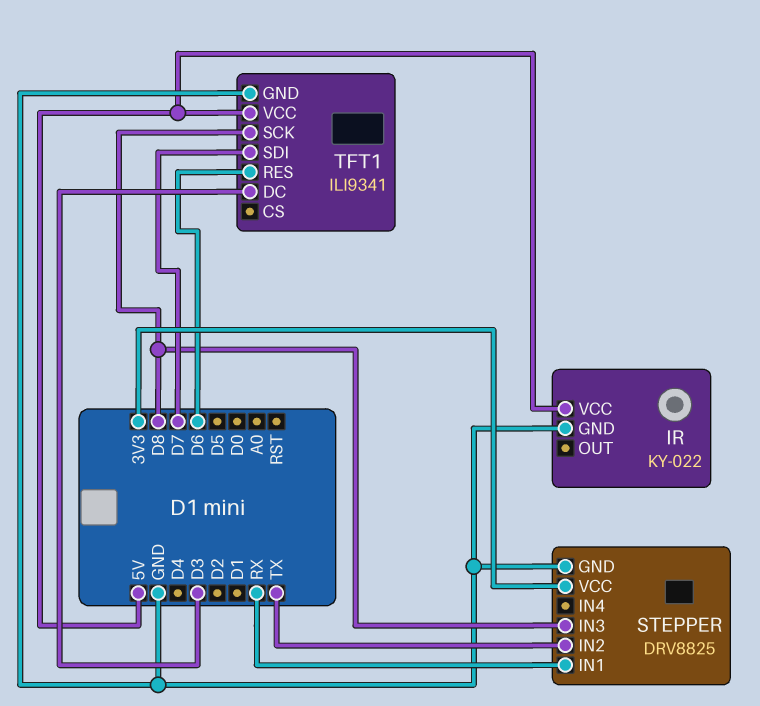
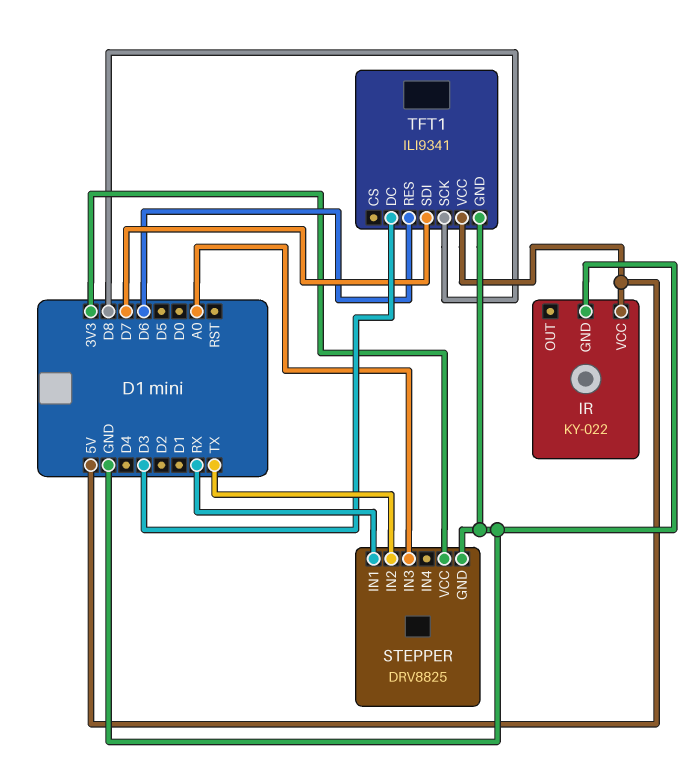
STEPPER pin IN3: D8 -> A0

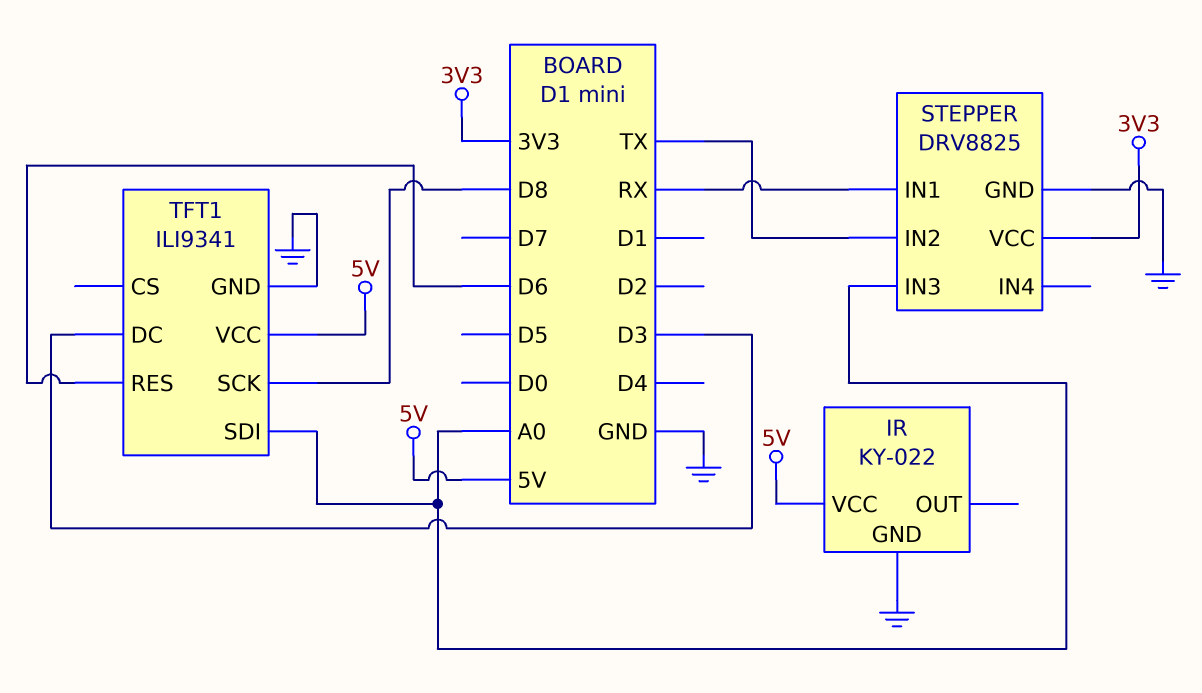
TFT1 pin SDI: D7 -> A0

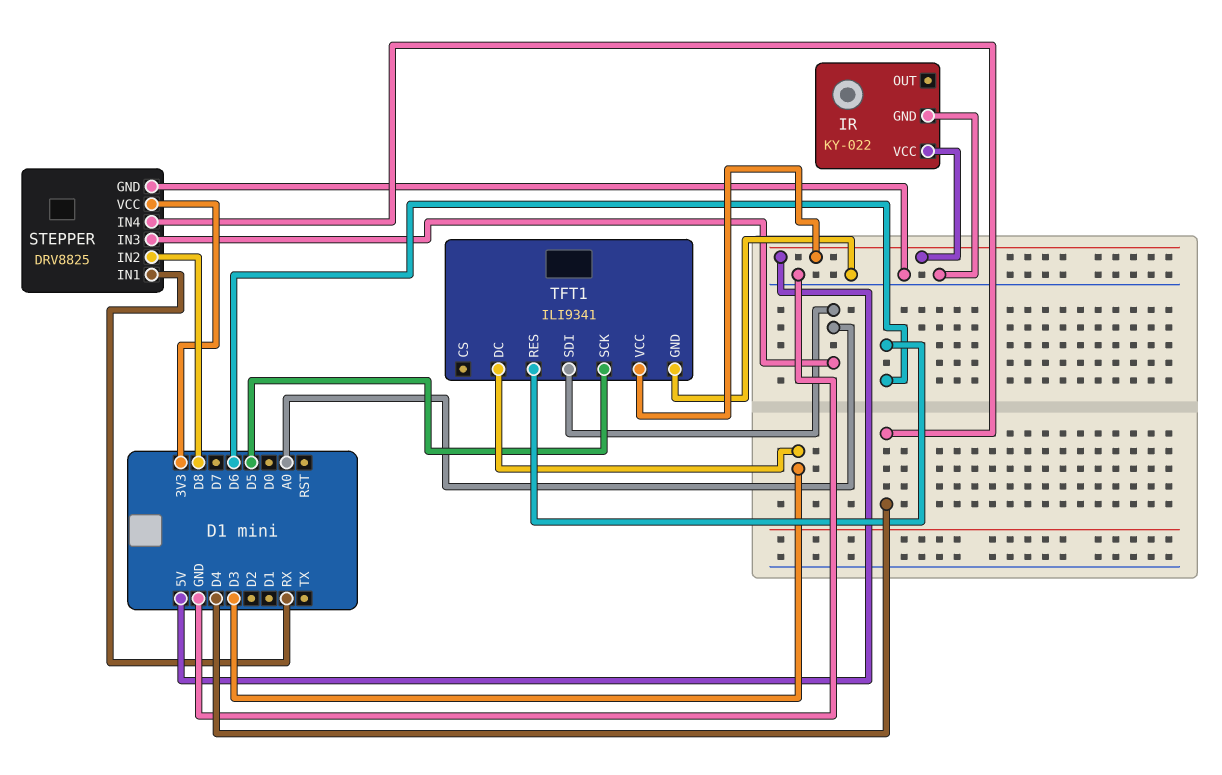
STEPPER pin IN2: TX -> D8
STEPPER pin IN4: none -> D4
TFT1 pin SCK: D8 -> D5

